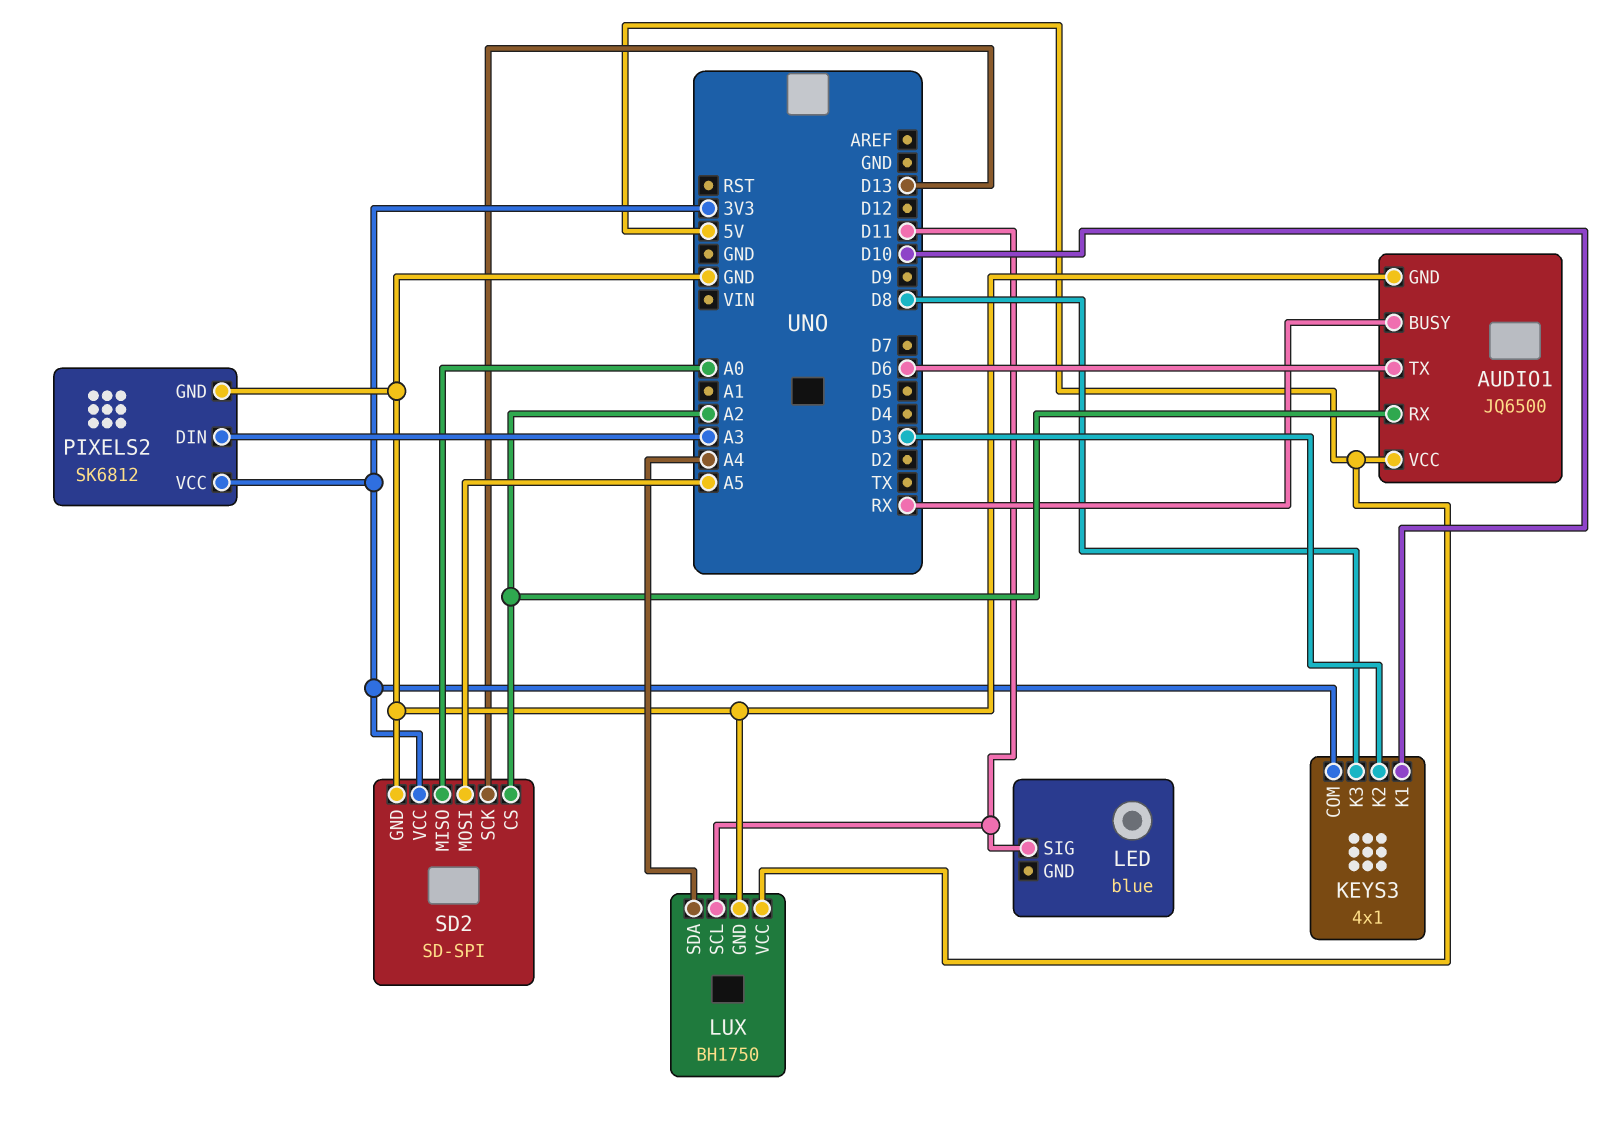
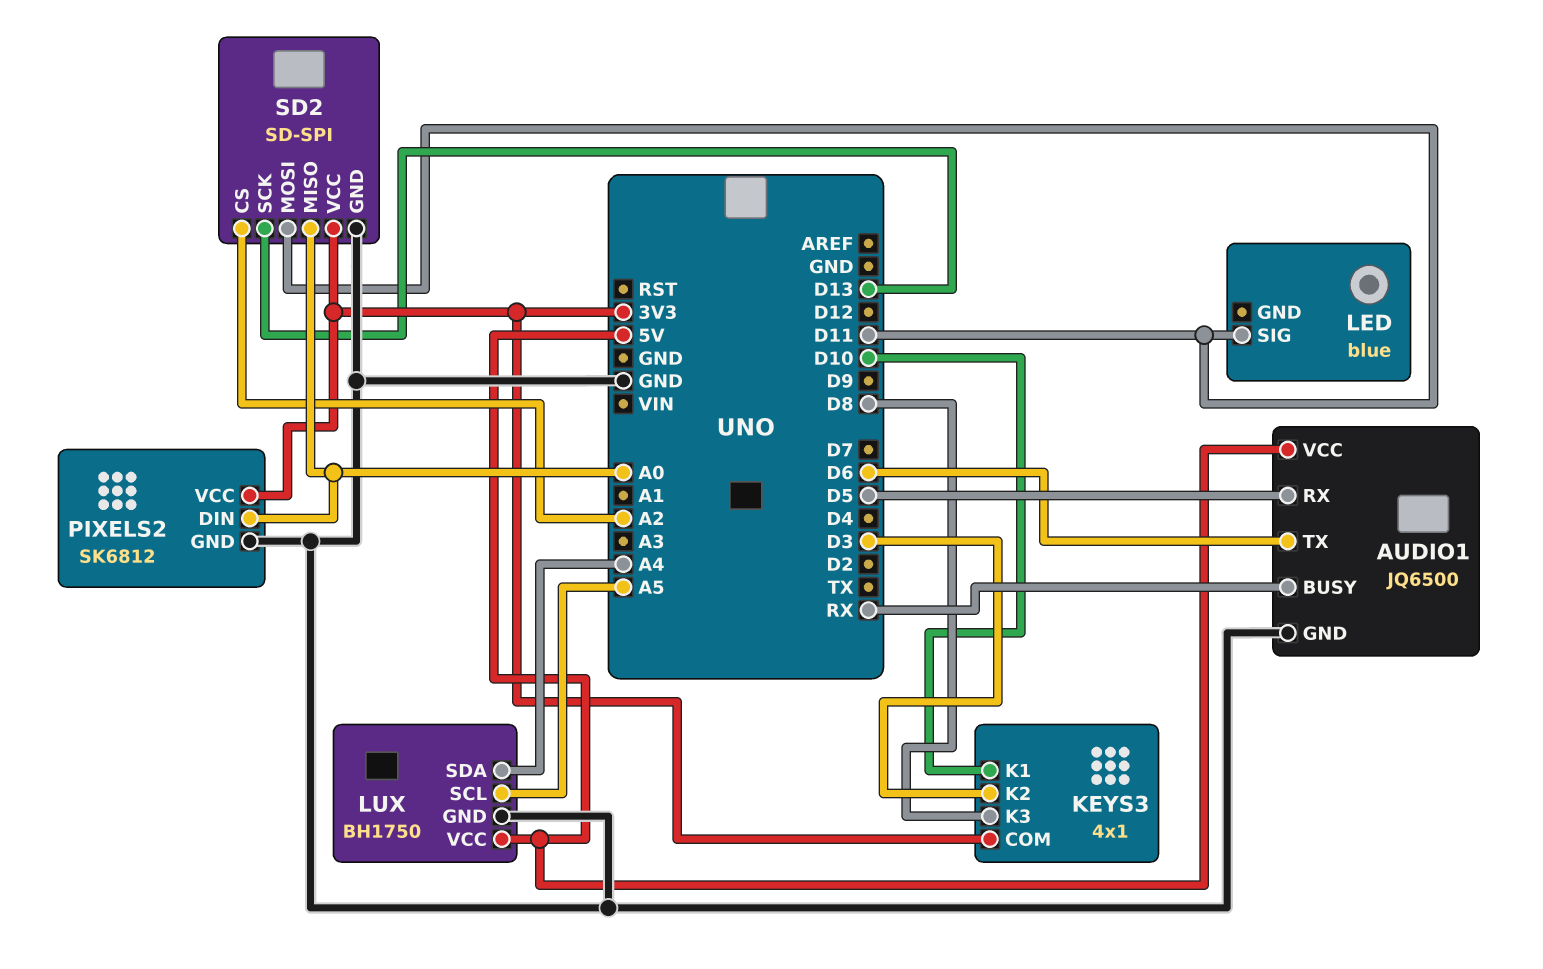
AUDIO1 pin RX: A2 -> D5
LUX pin SCL: D11 -> A5
PIXELS2 pin DIN: A3 -> A0
SD2 pin MOSI: A5 -> D11

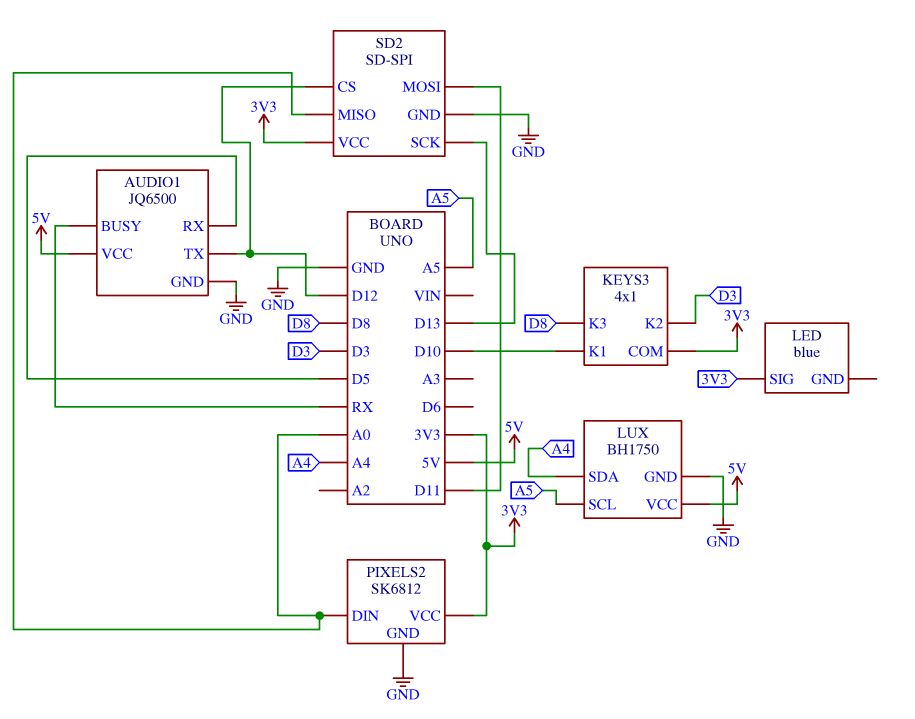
AUDIO1 pin TX: D6 -> D12
LED pin SIG: D11 -> 3V3
SD2 pin CS: A2 -> D12

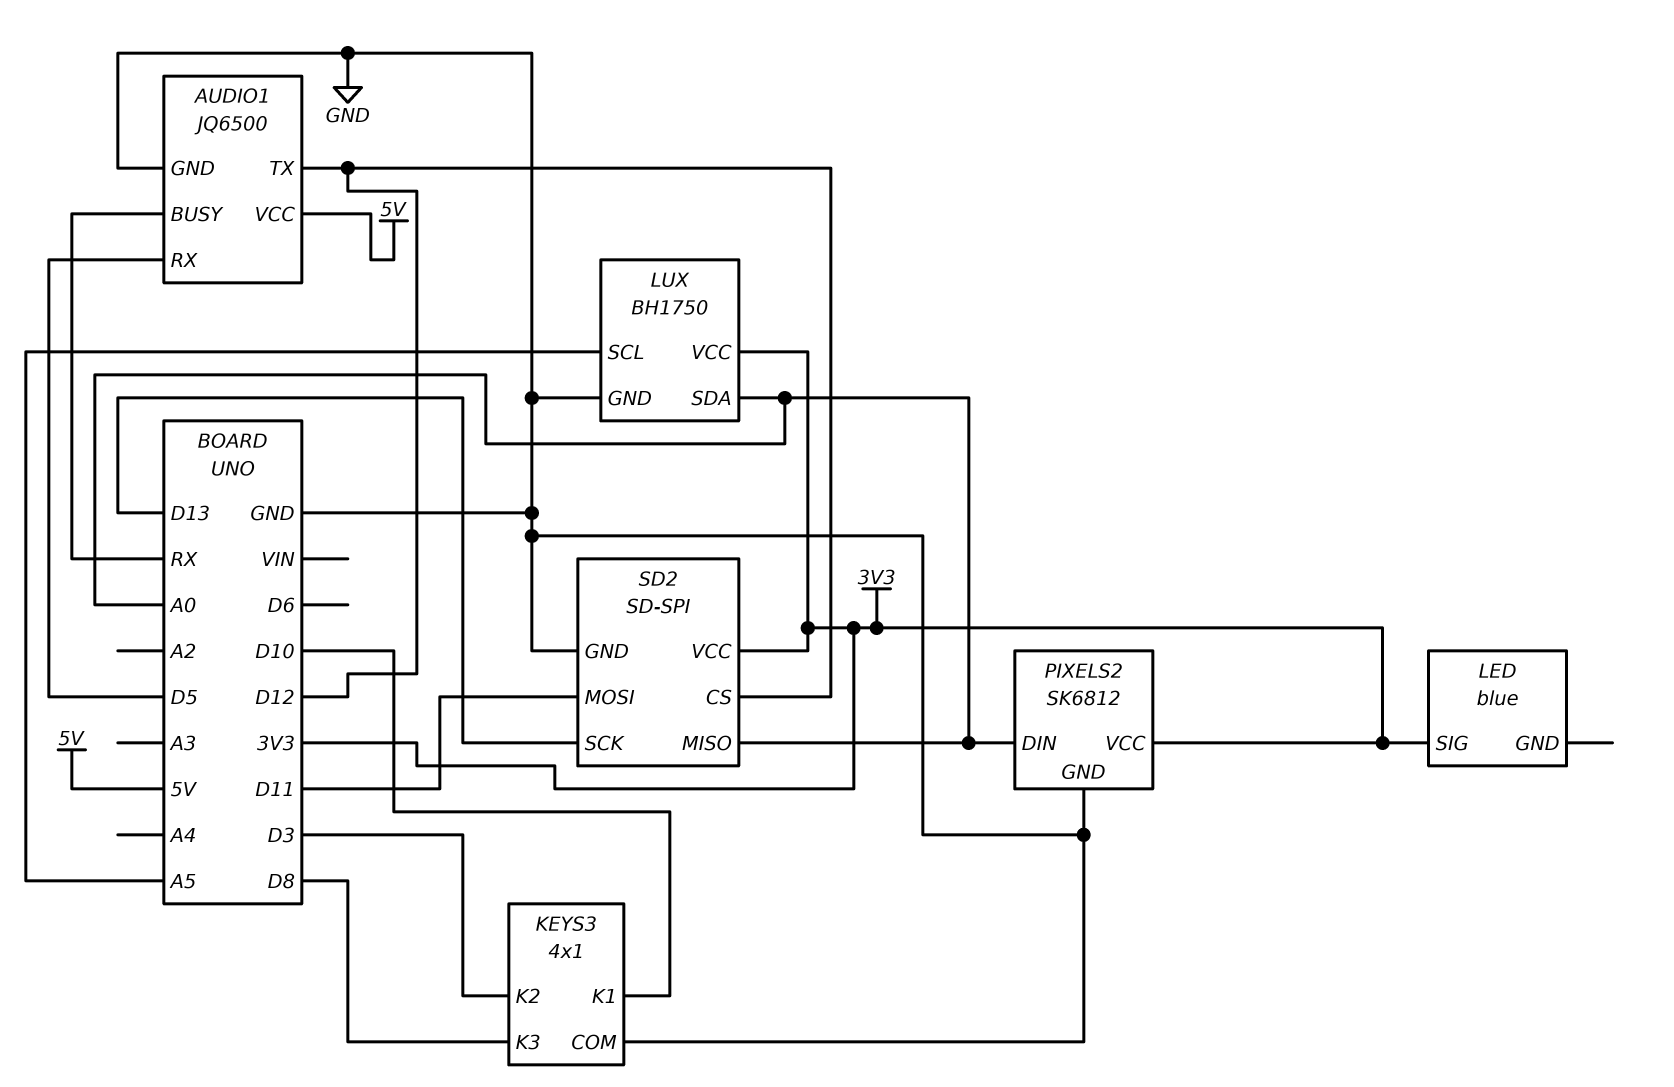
KEYS3 pin COM: 3V3 -> GND
LUX pin SDA: A4 -> A0
LUX pin VCC: 5V -> 3V3

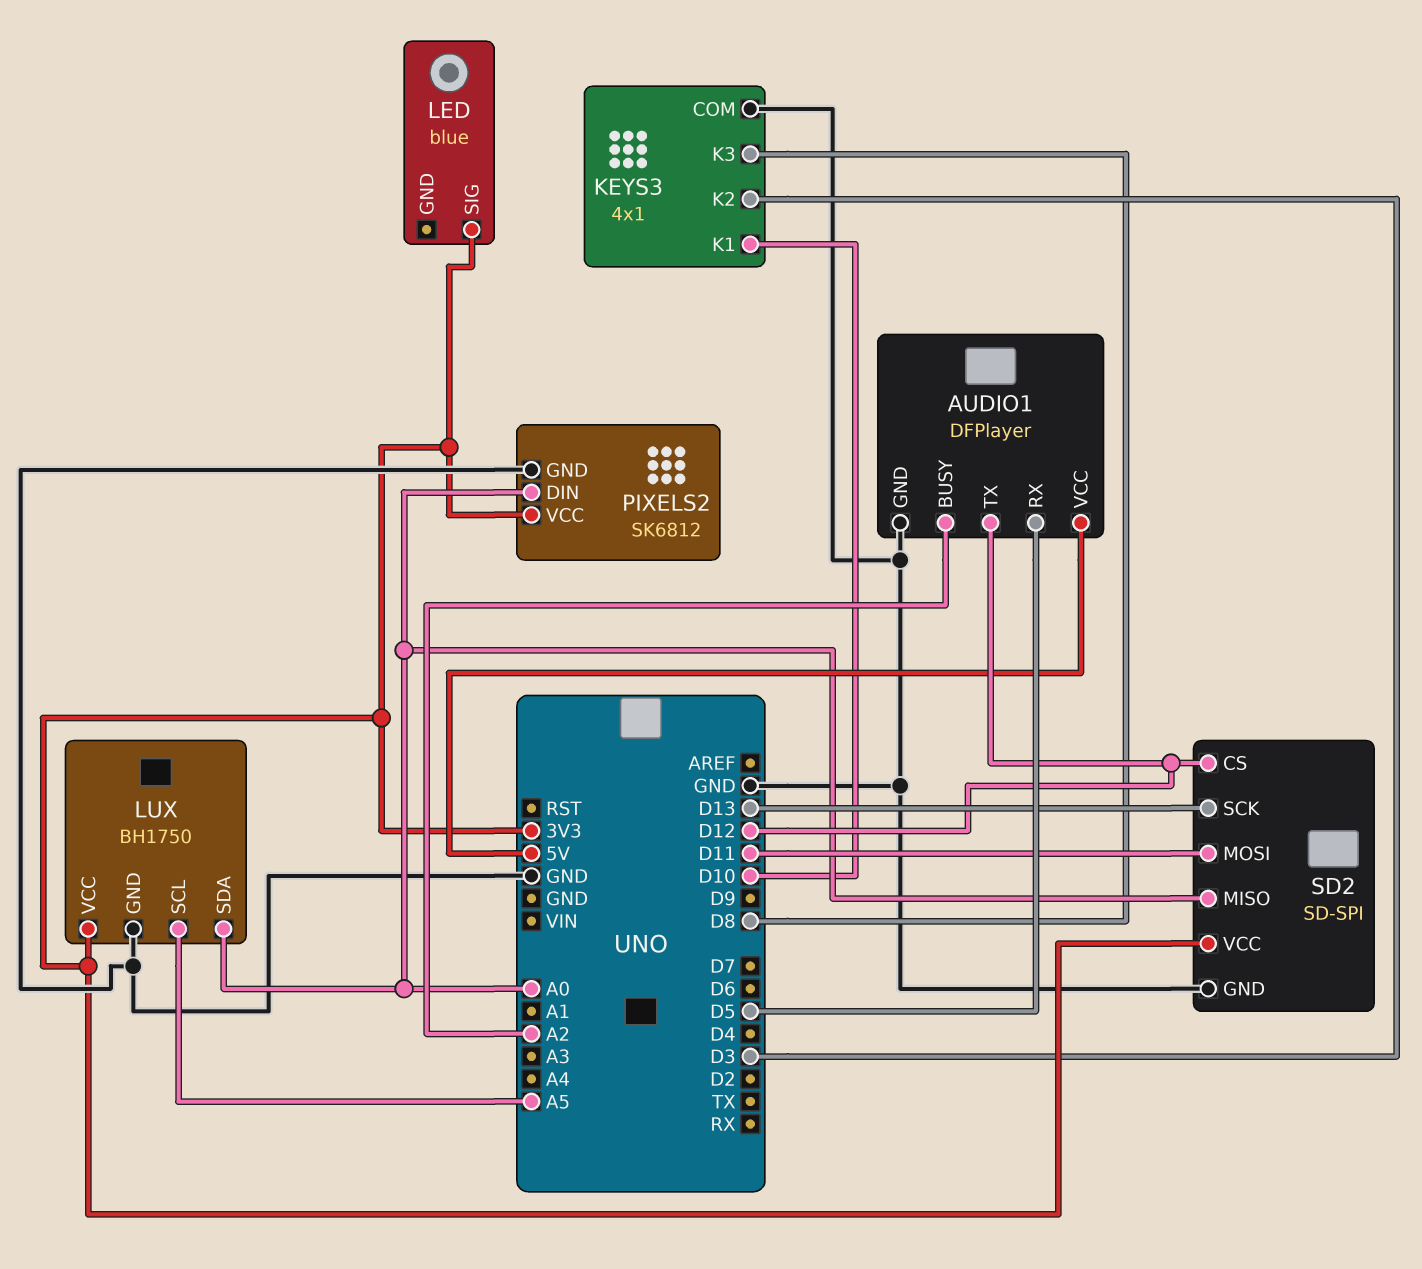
AUDIO1: JQ6500 -> DFPlayer
AUDIO1 pin BUSY: RX -> A2

